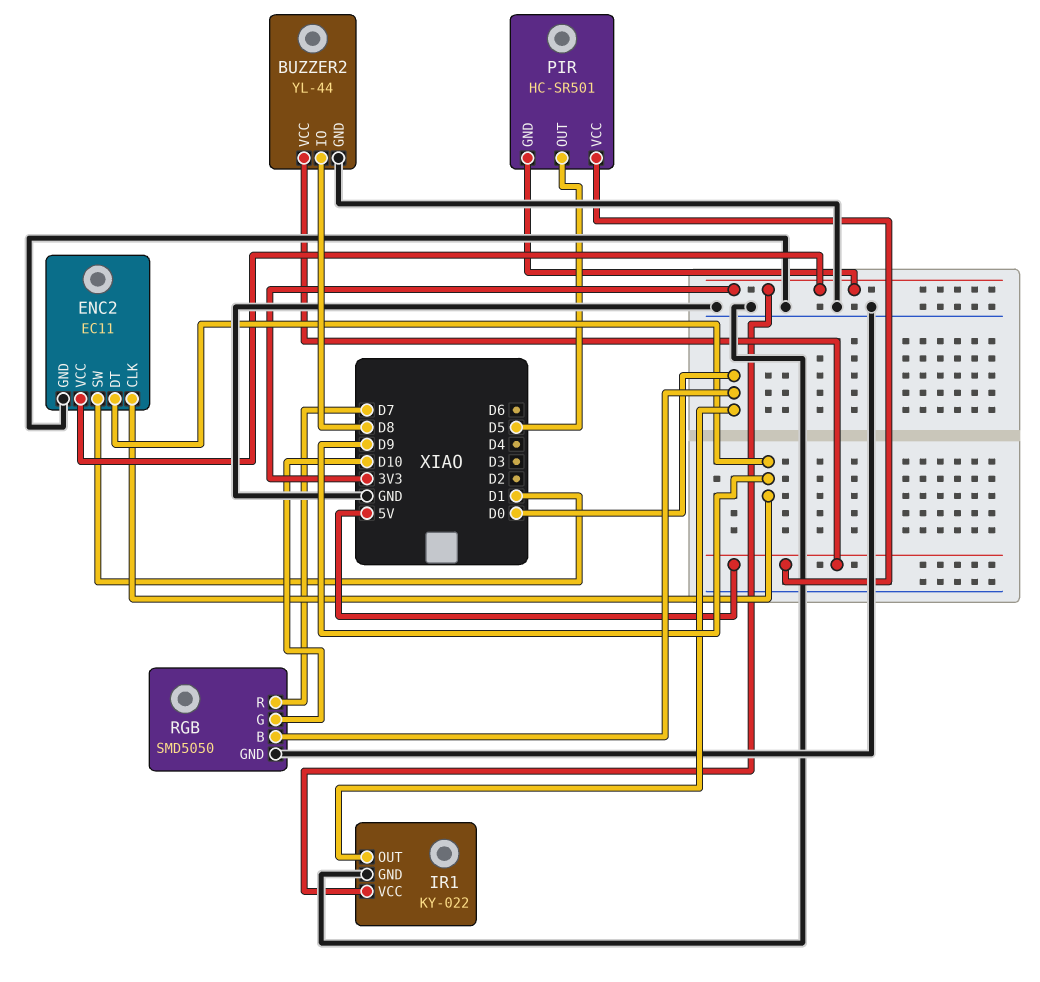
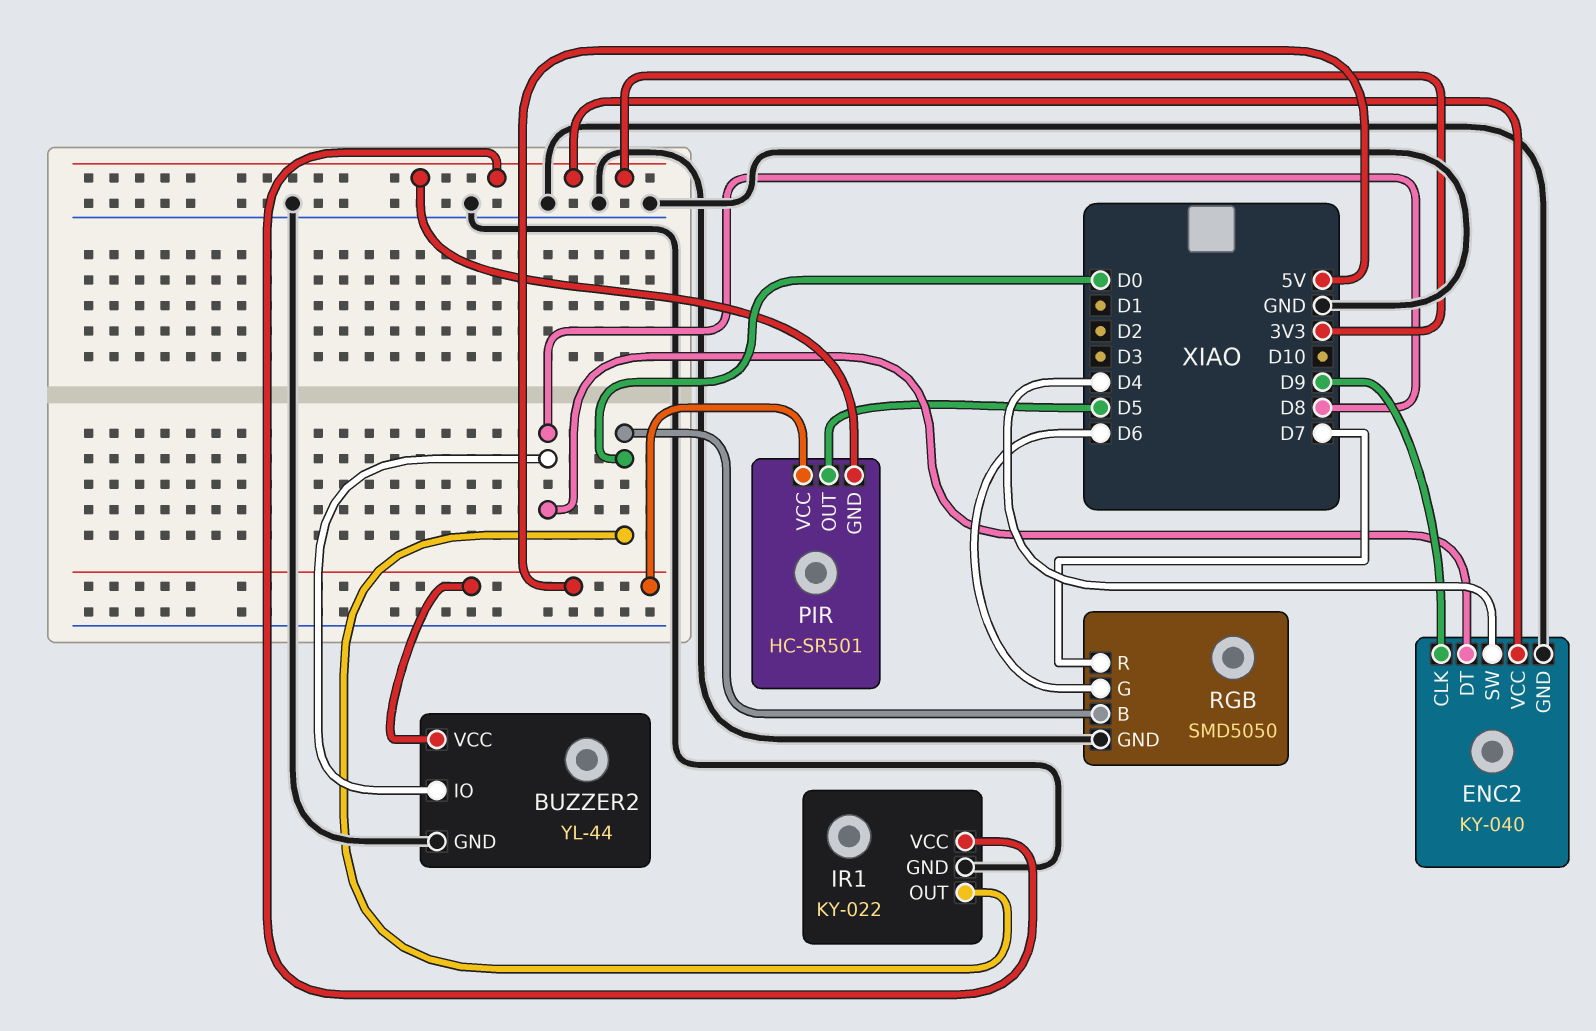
ENC2: EC11 -> KY-040
ENC2 pin DT: D9 -> D8
ENC2 pin SW: D1 -> D4
RGB pin G: D10 -> D6

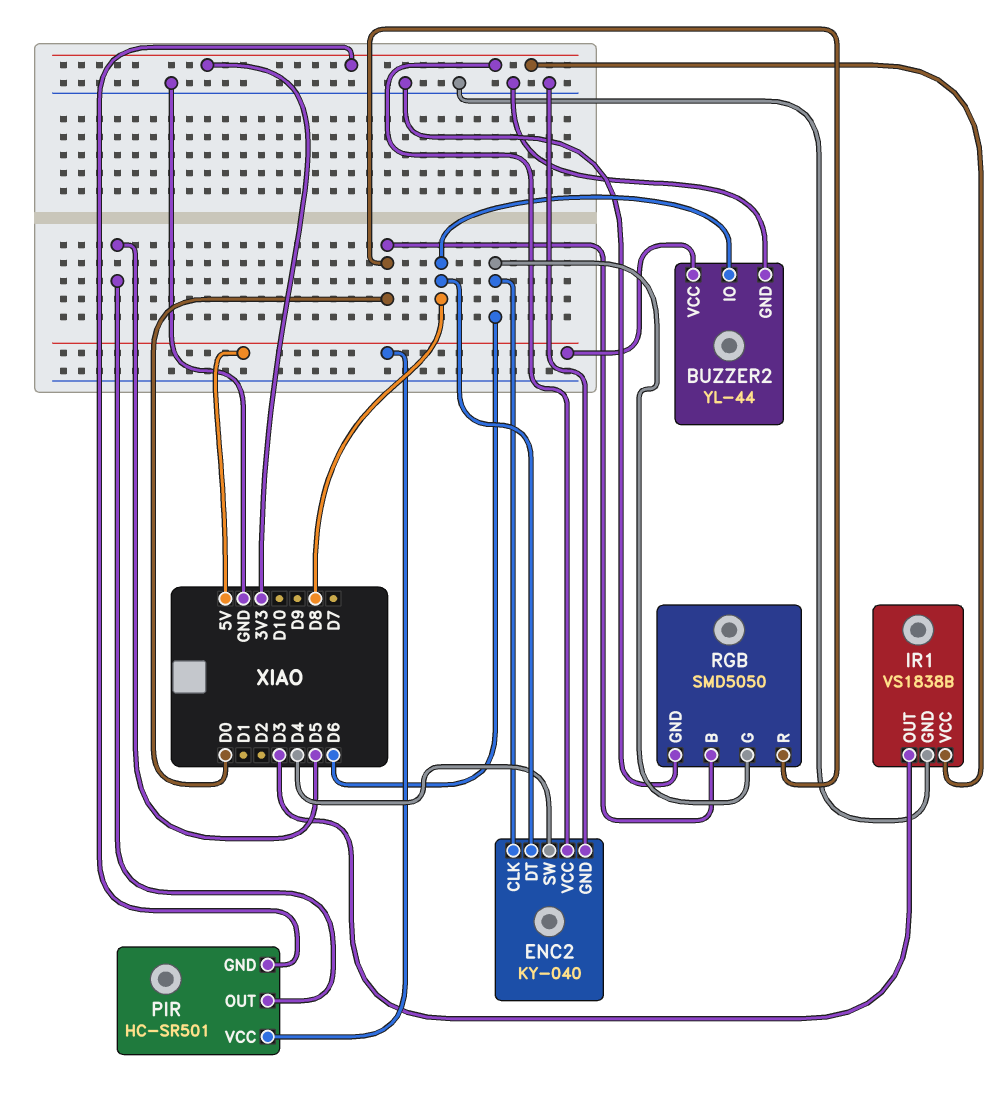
ENC2 pin CLK: D9 -> D6
IR1: KY-022 -> VS1838B
IR1 pin OUT: D0 -> D3
RGB pin R: D7 -> D0

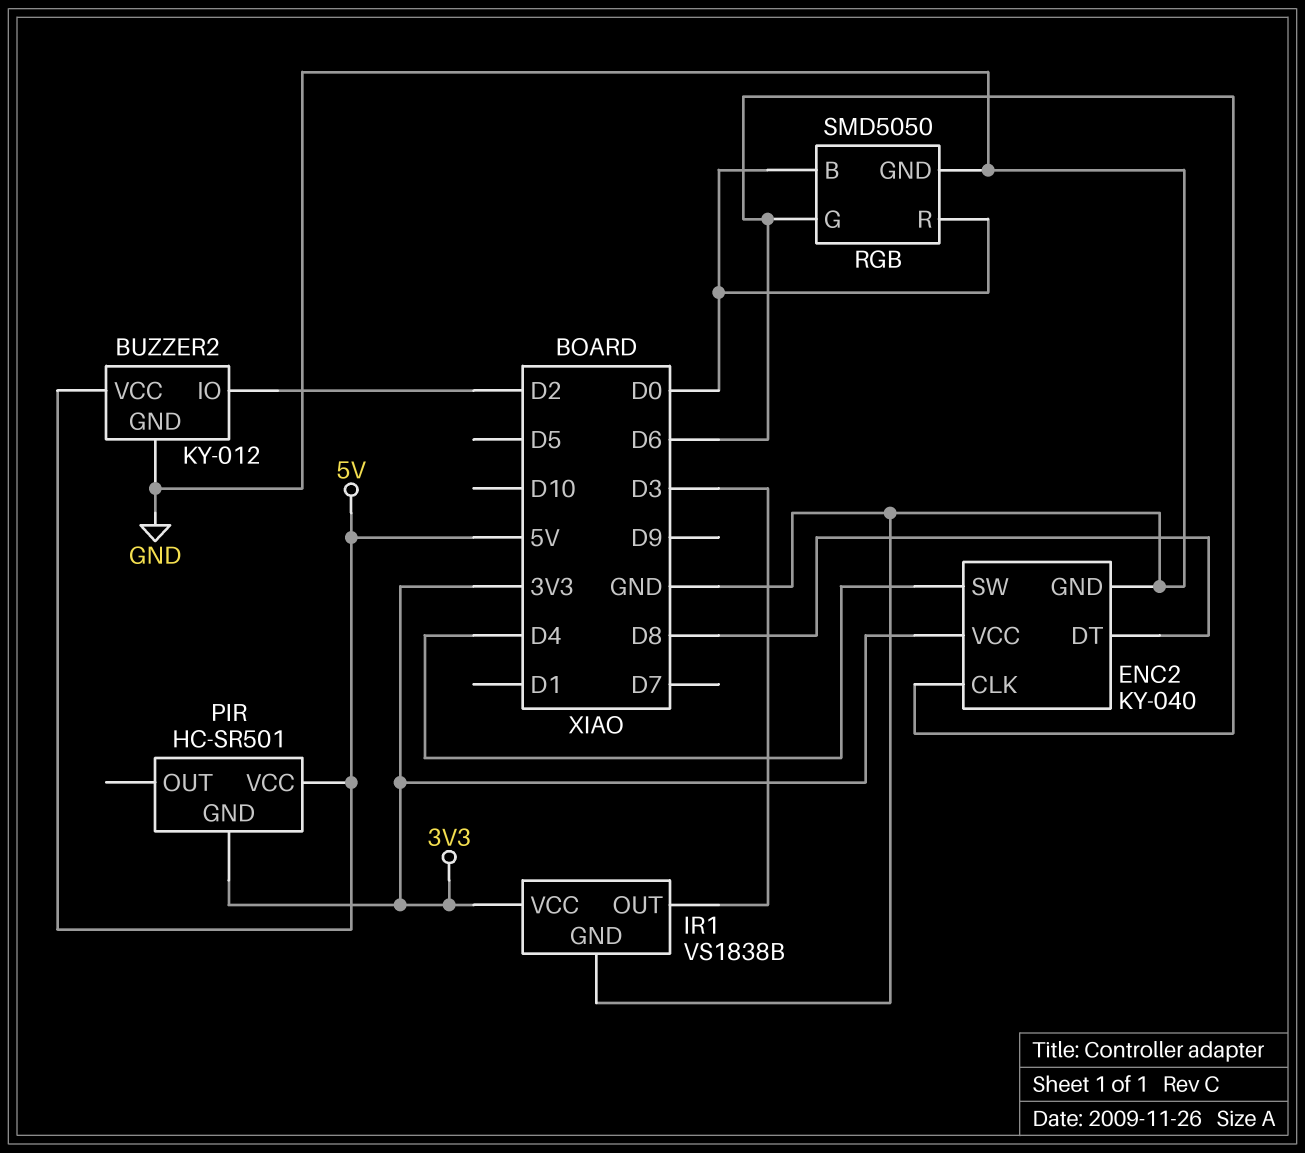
BUZZER2: YL-44 -> KY-012
BUZZER2 pin IO: D8 -> D2
PIR pin OUT: D5 -> none

